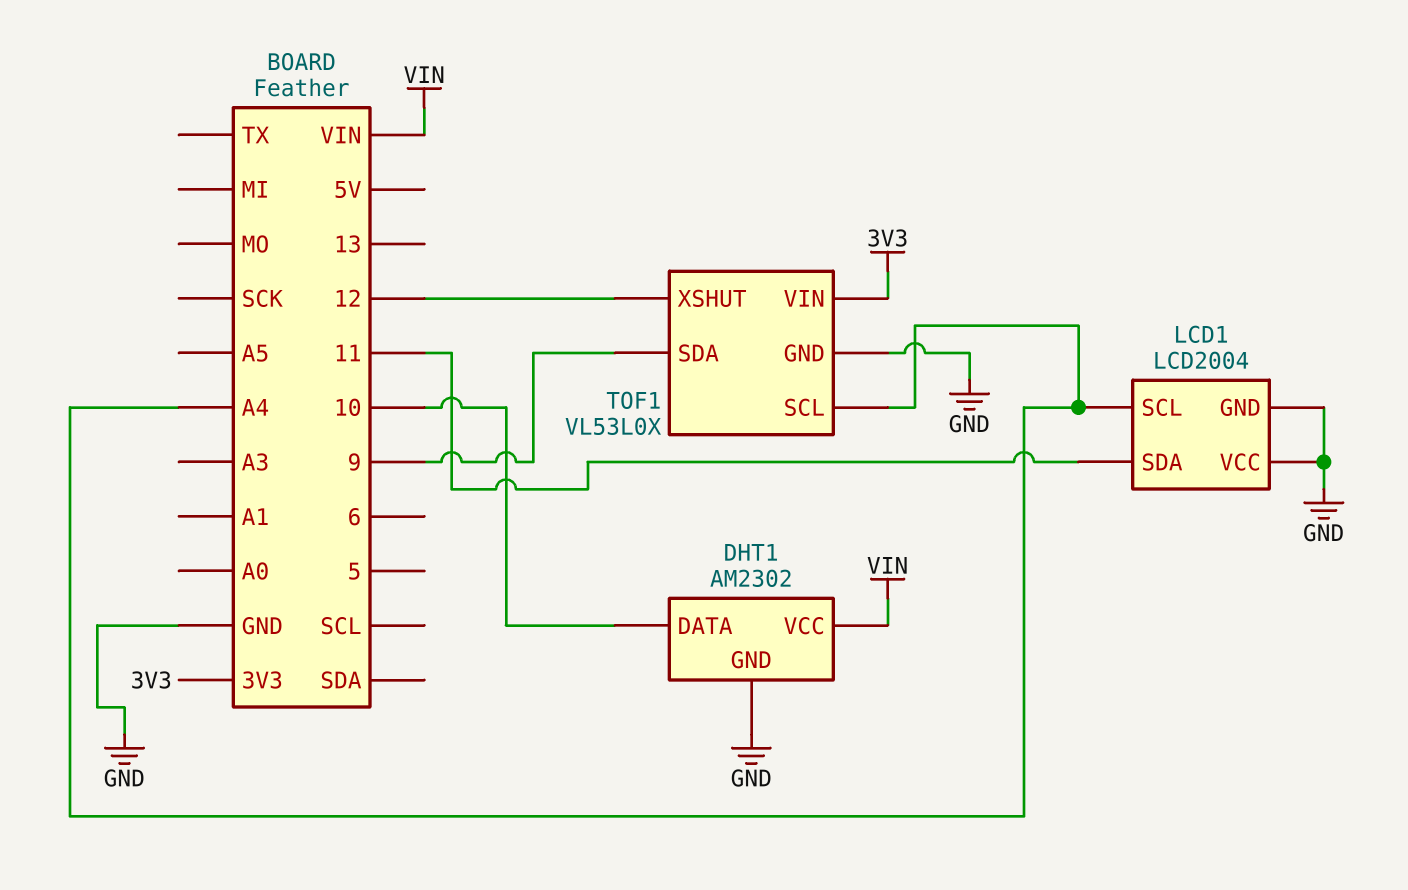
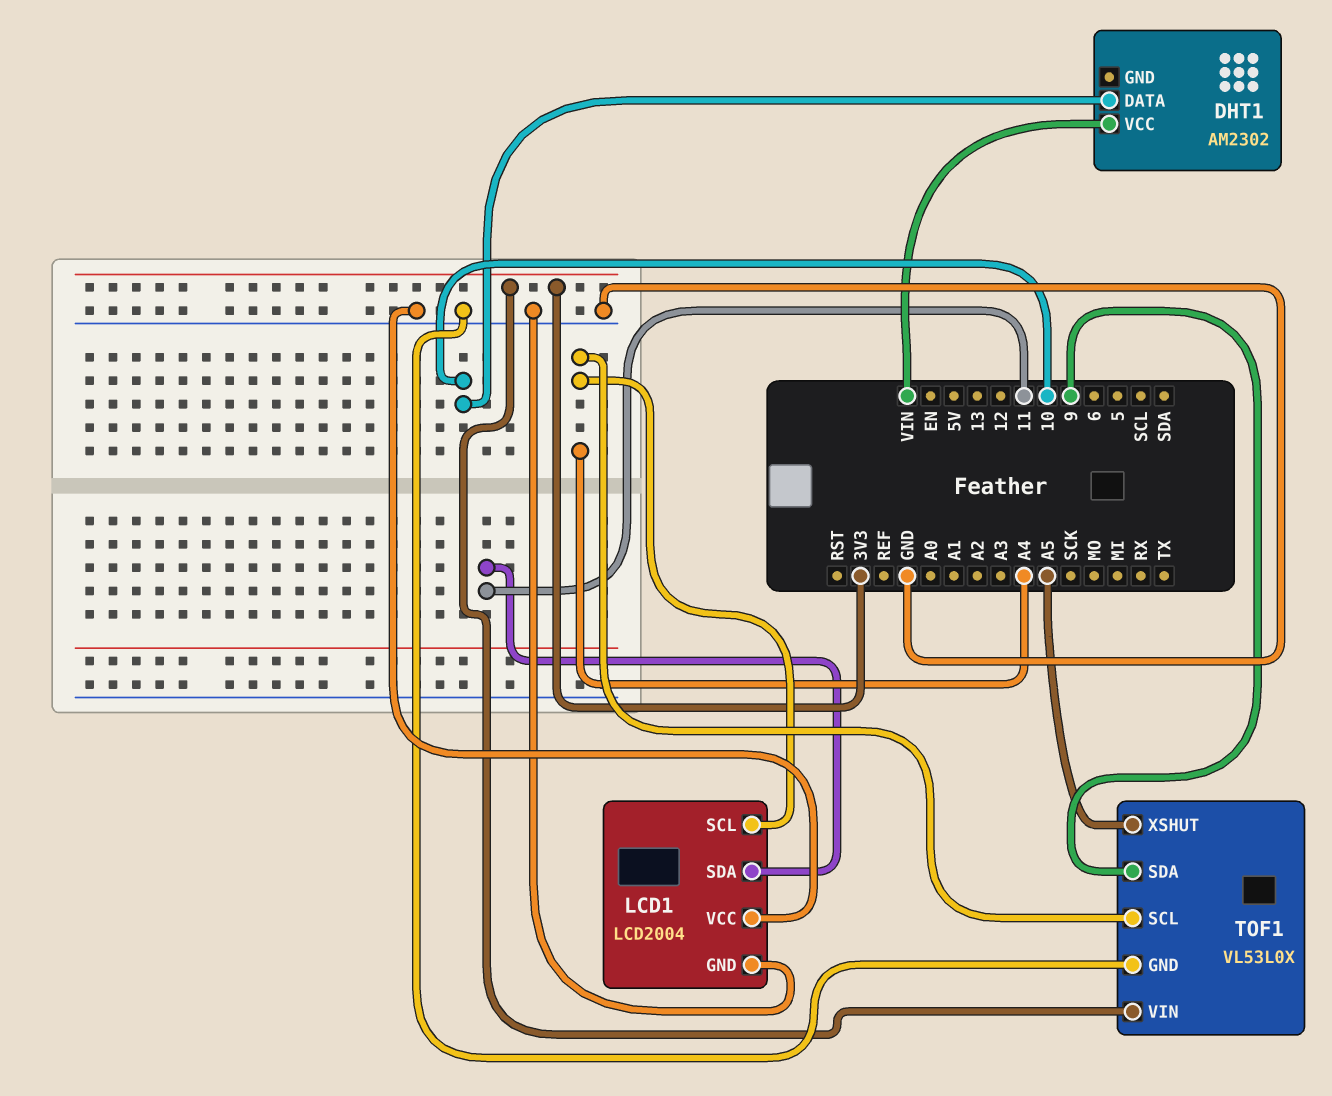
DHT1 pin GND: GND -> none
TOF1 pin XSHUT: 12 -> A5

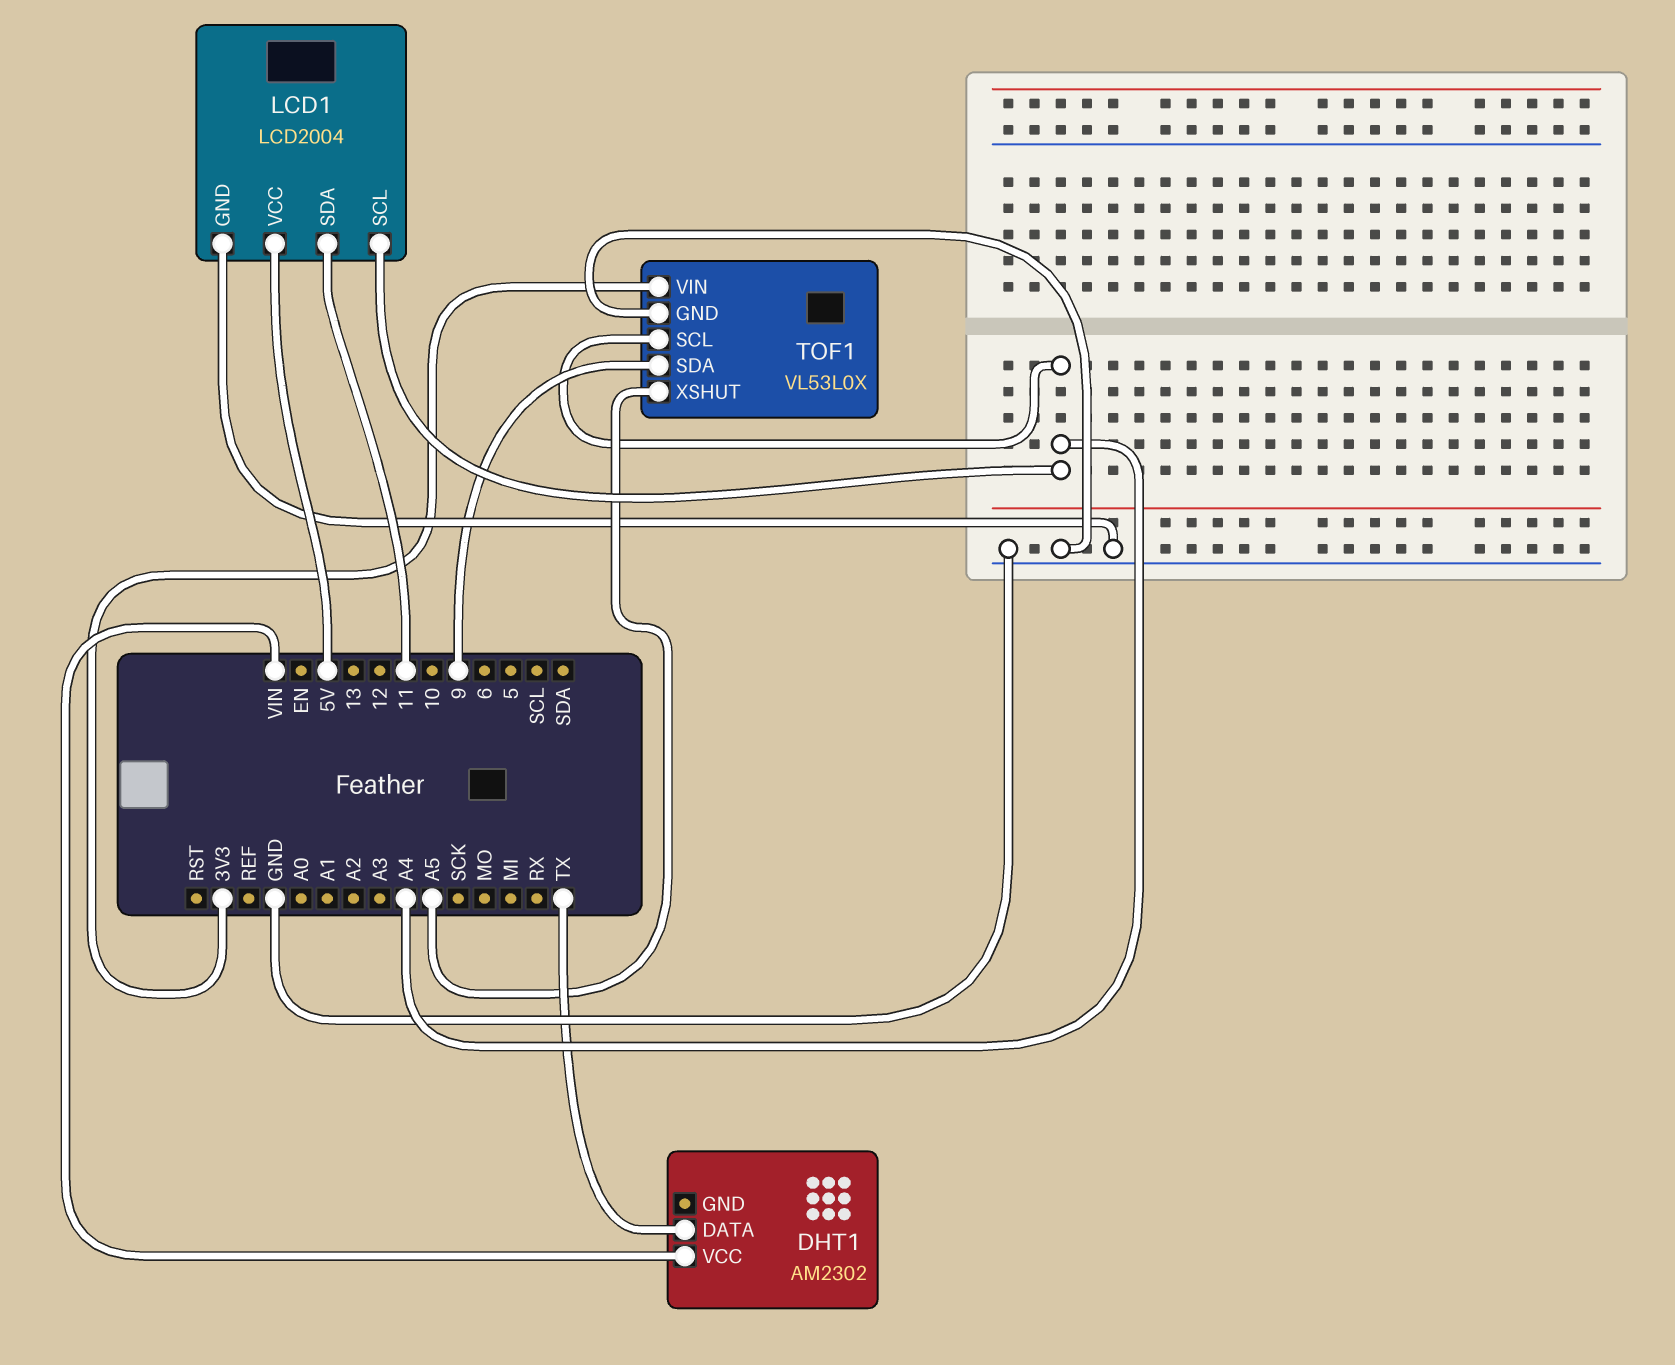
DHT1 pin DATA: 10 -> TX
LCD1 pin VCC: GND -> 5V

